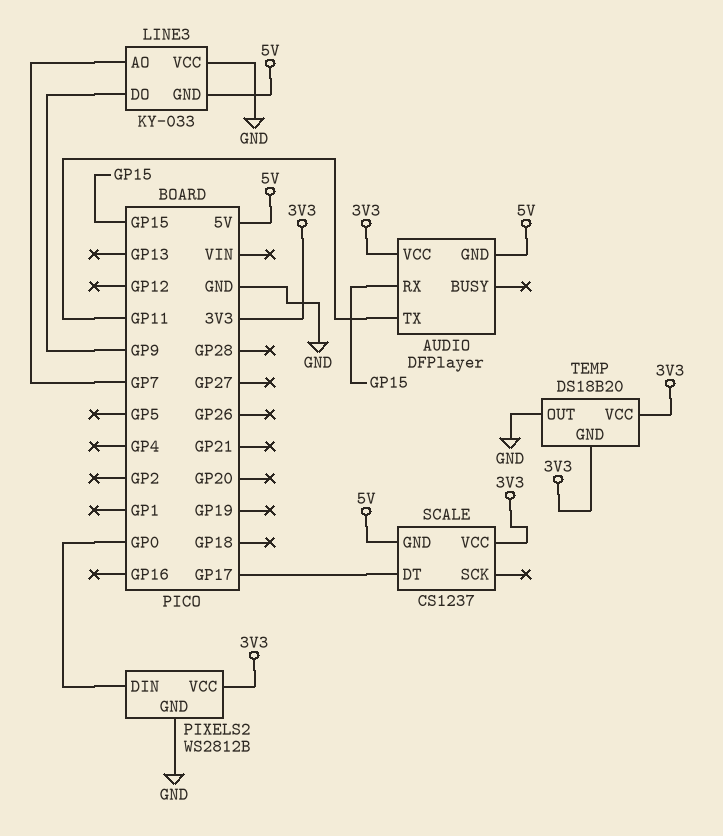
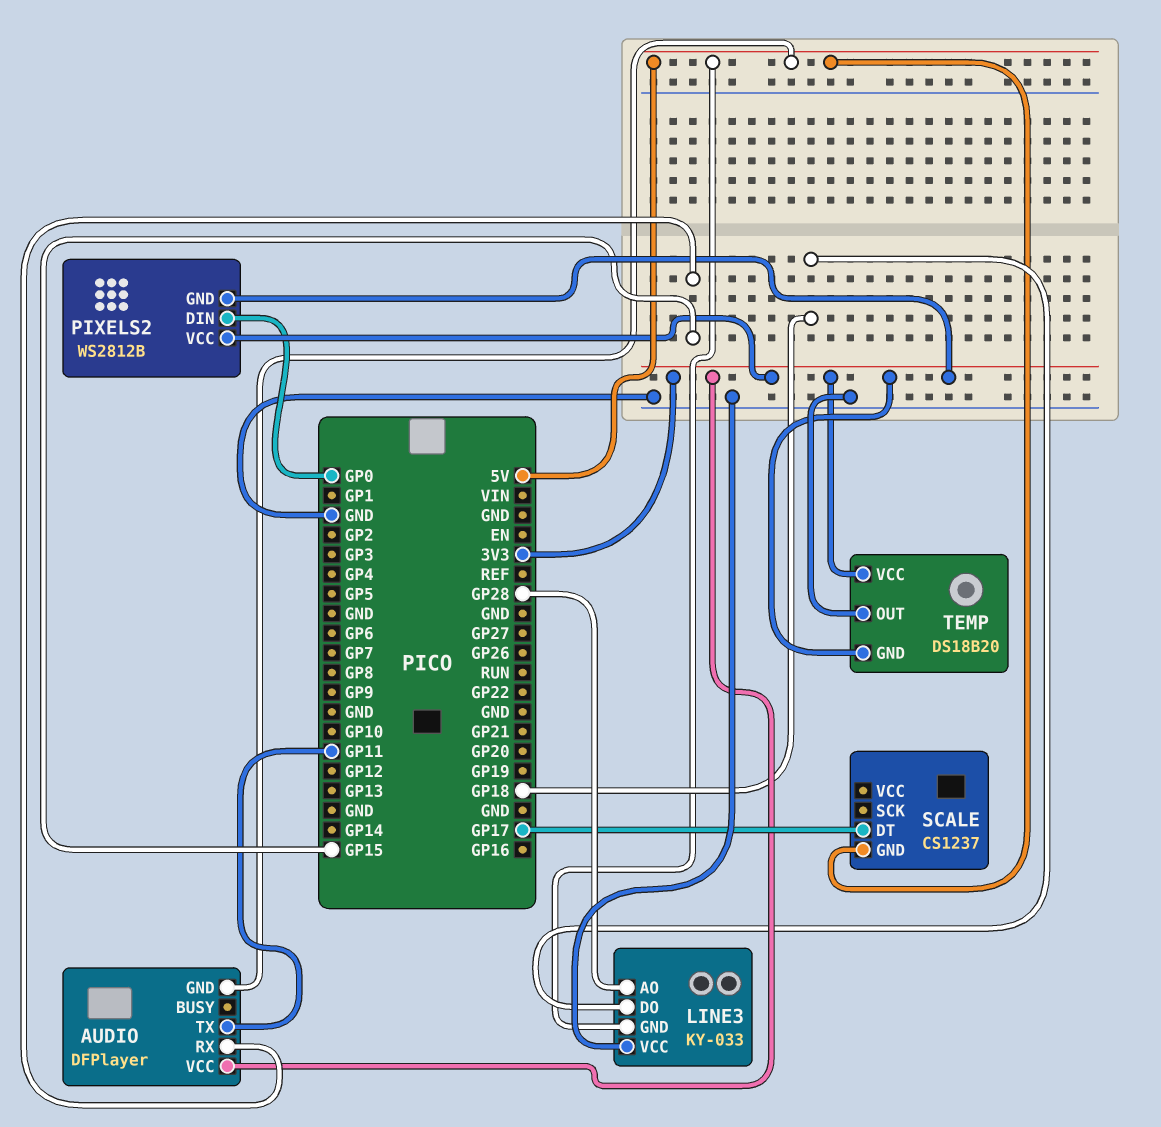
LINE3 pin AO: GP7 -> GP28
LINE3 pin DO: GP9 -> GP18
PIXELS2 pin GND: GND -> 3V3
SCALE pin VCC: 3V3 -> none

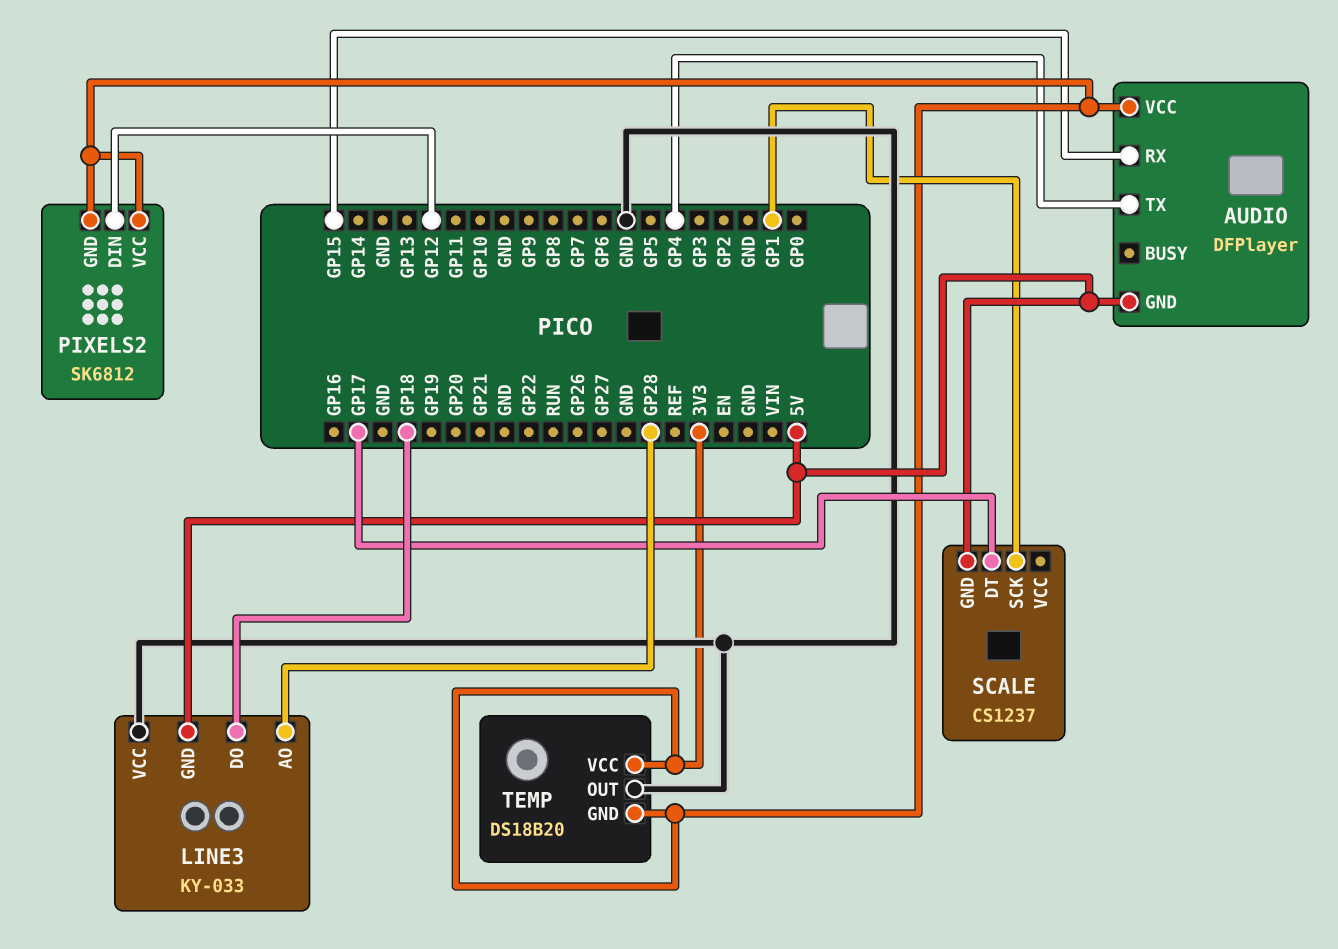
AUDIO pin TX: GP11 -> GP4
PIXELS2: WS2812B -> SK6812
PIXELS2 pin DIN: GP0 -> GP12
SCALE pin SCK: none -> GP1

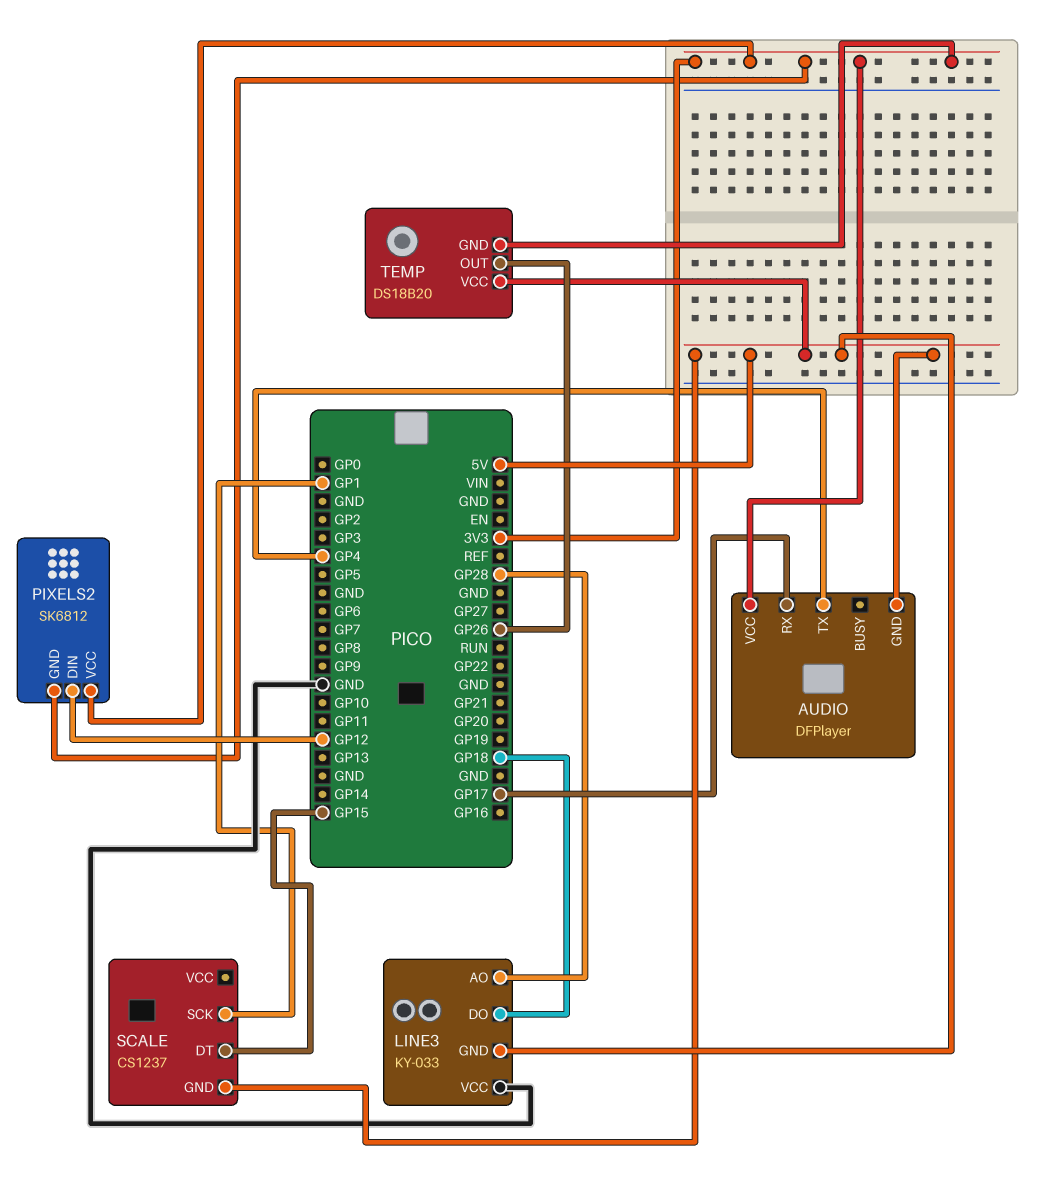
AUDIO pin RX: GP15 -> GP17
SCALE pin DT: GP17 -> GP15
TEMP pin OUT: GND -> GP26
TEMP pin VCC: 3V3 -> 5V

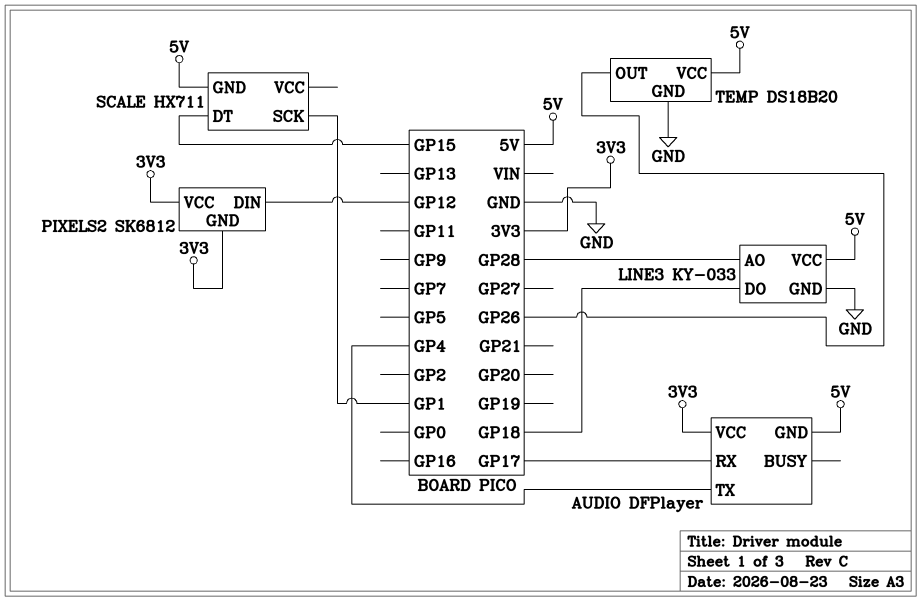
LINE3 pin GND: 5V -> GND
LINE3 pin VCC: GND -> 5V
SCALE: CS1237 -> HX711
TEMP pin GND: 3V3 -> GND

